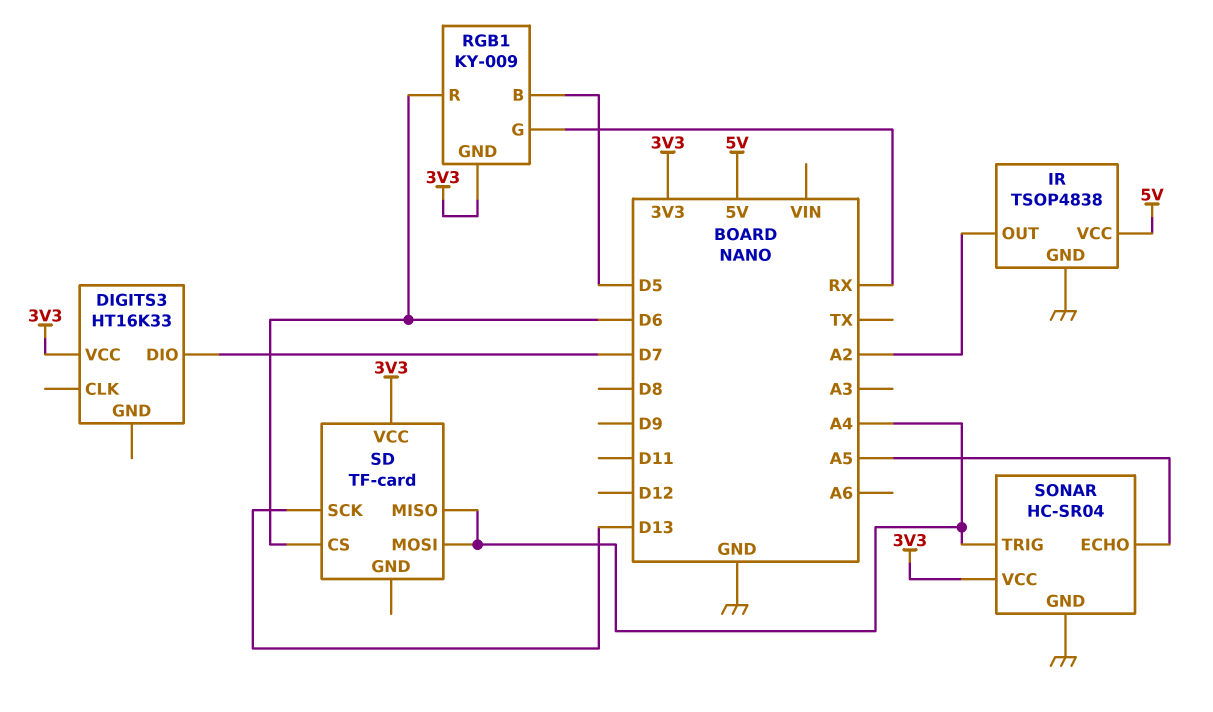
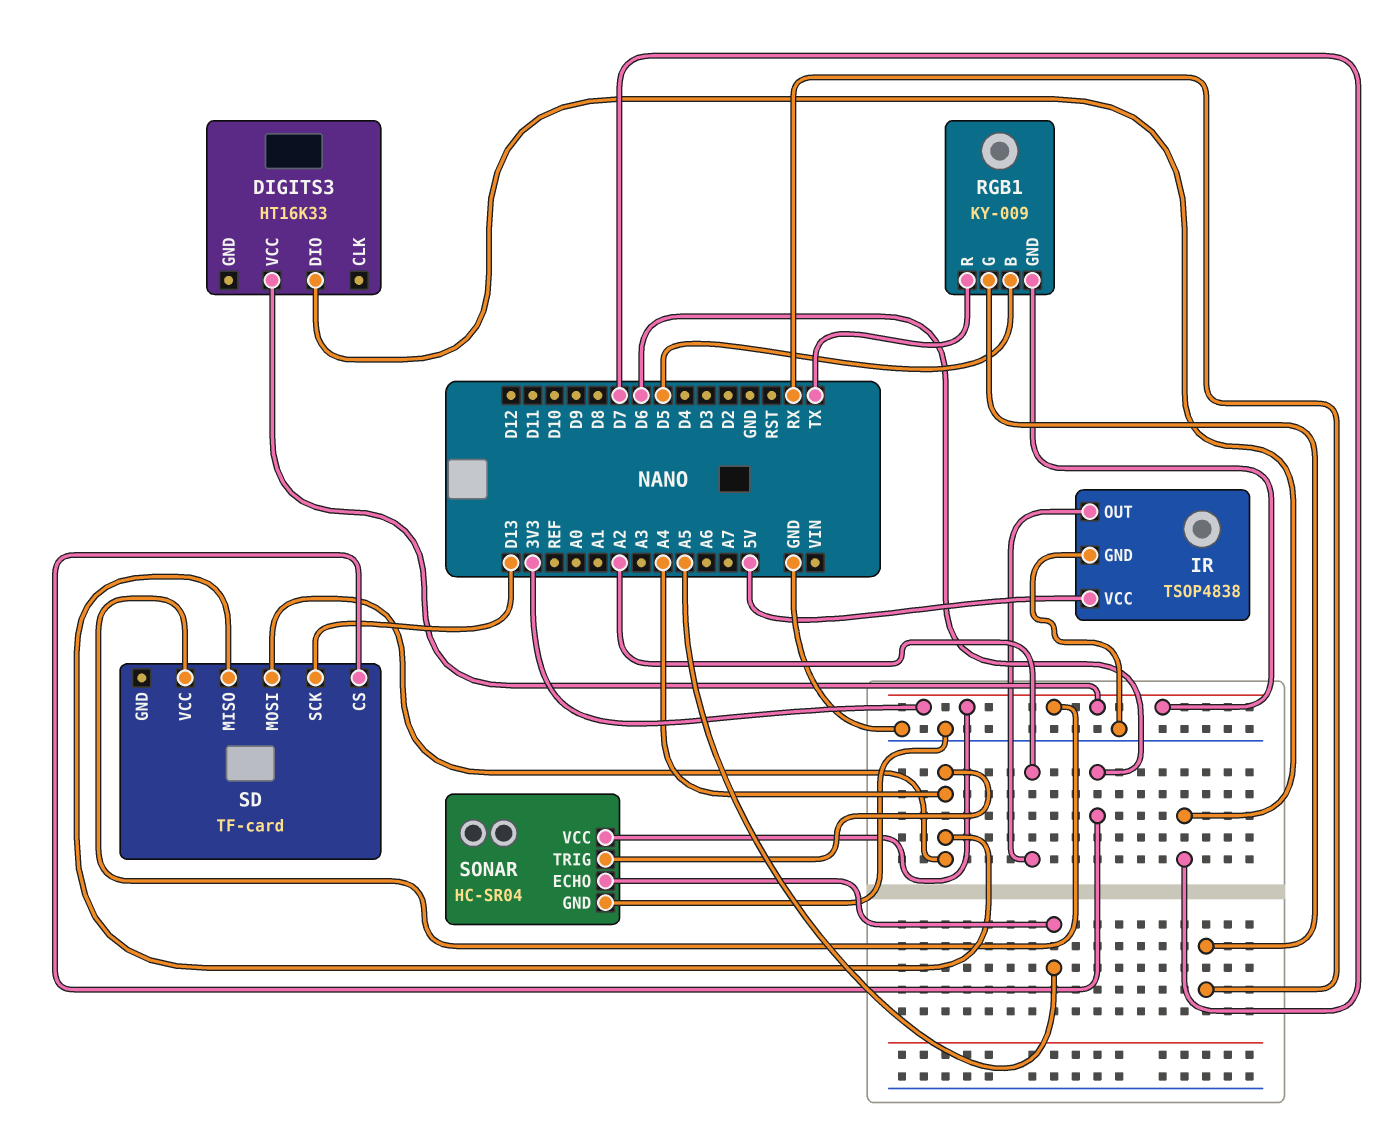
RGB1 pin R: D6 -> TX

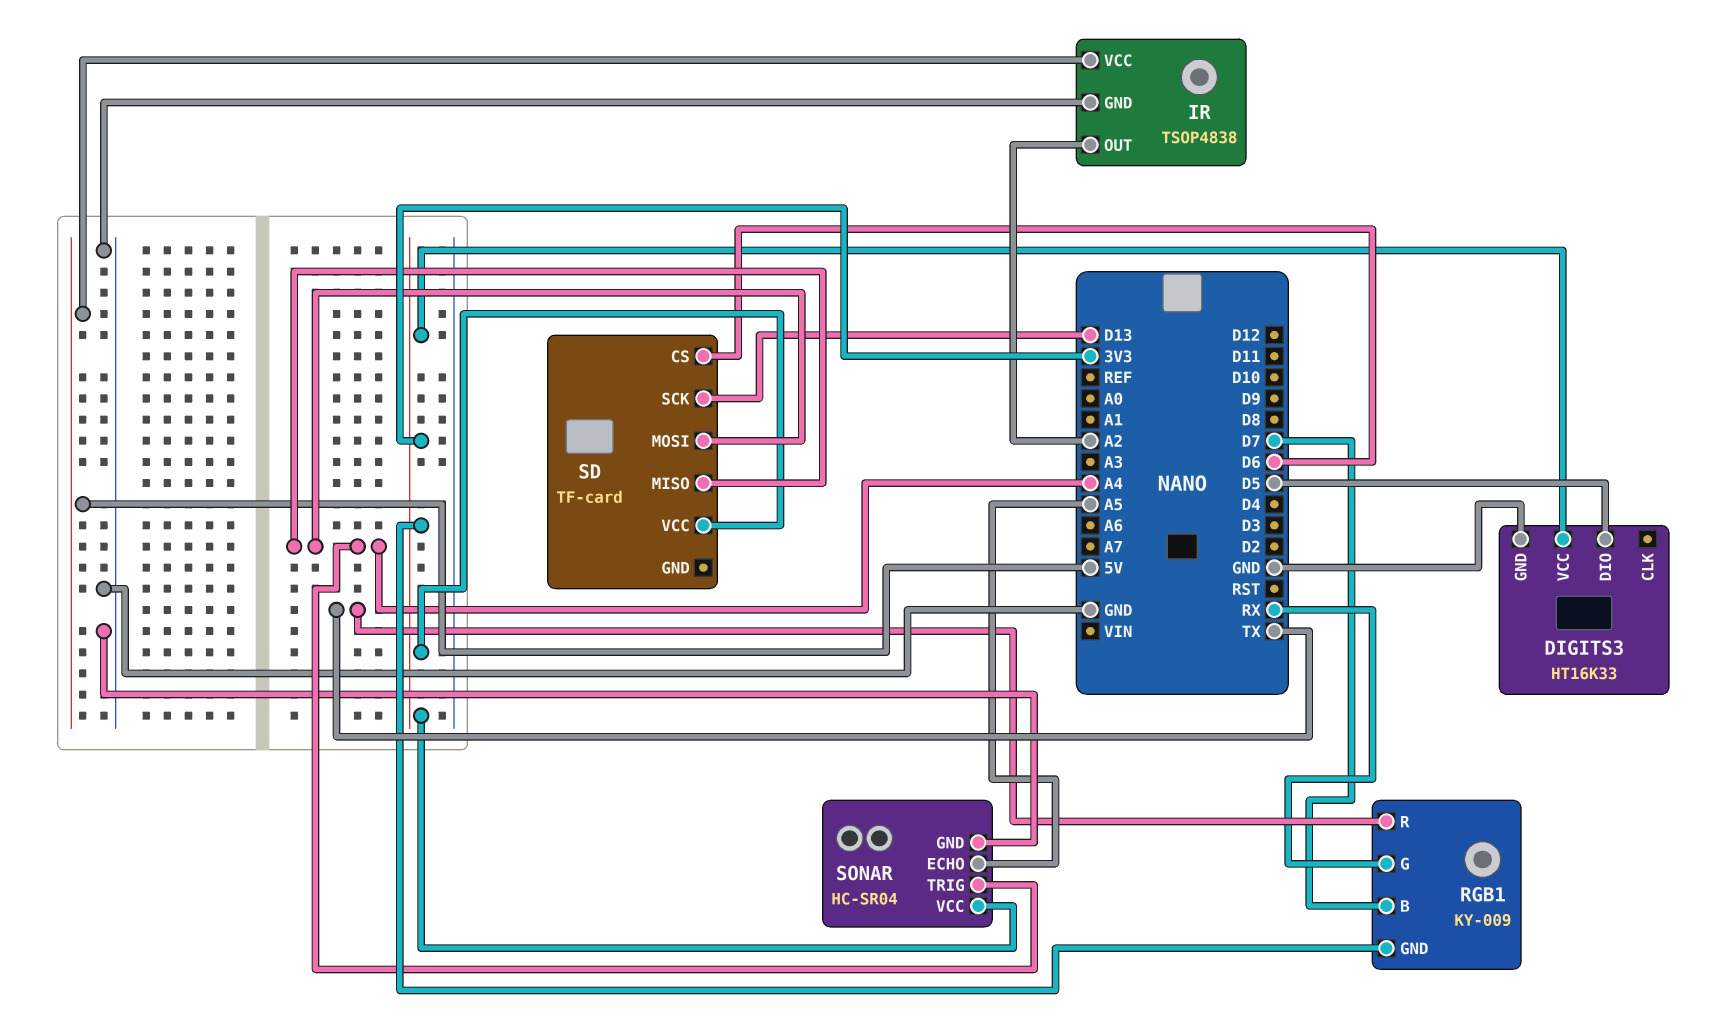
DIGITS3 pin DIO: D7 -> D5
DIGITS3 pin GND: none -> GND
RGB1 pin B: D5 -> D7

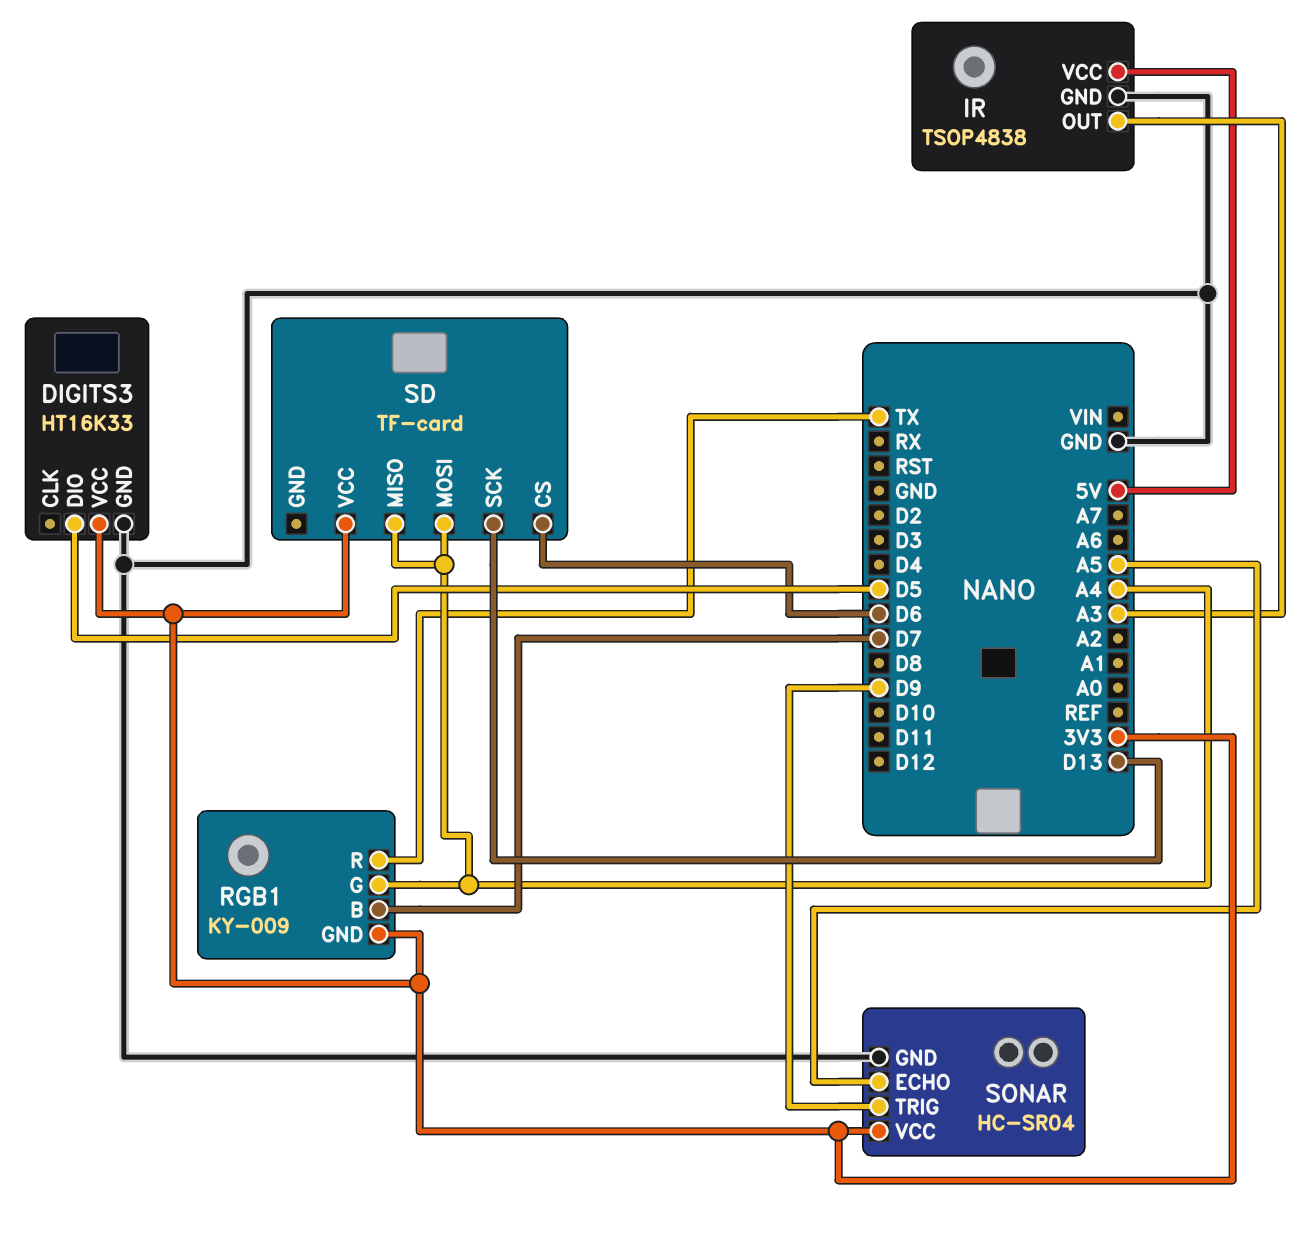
IR pin OUT: A2 -> A3
RGB1 pin G: RX -> A4
SONAR pin TRIG: A4 -> D9

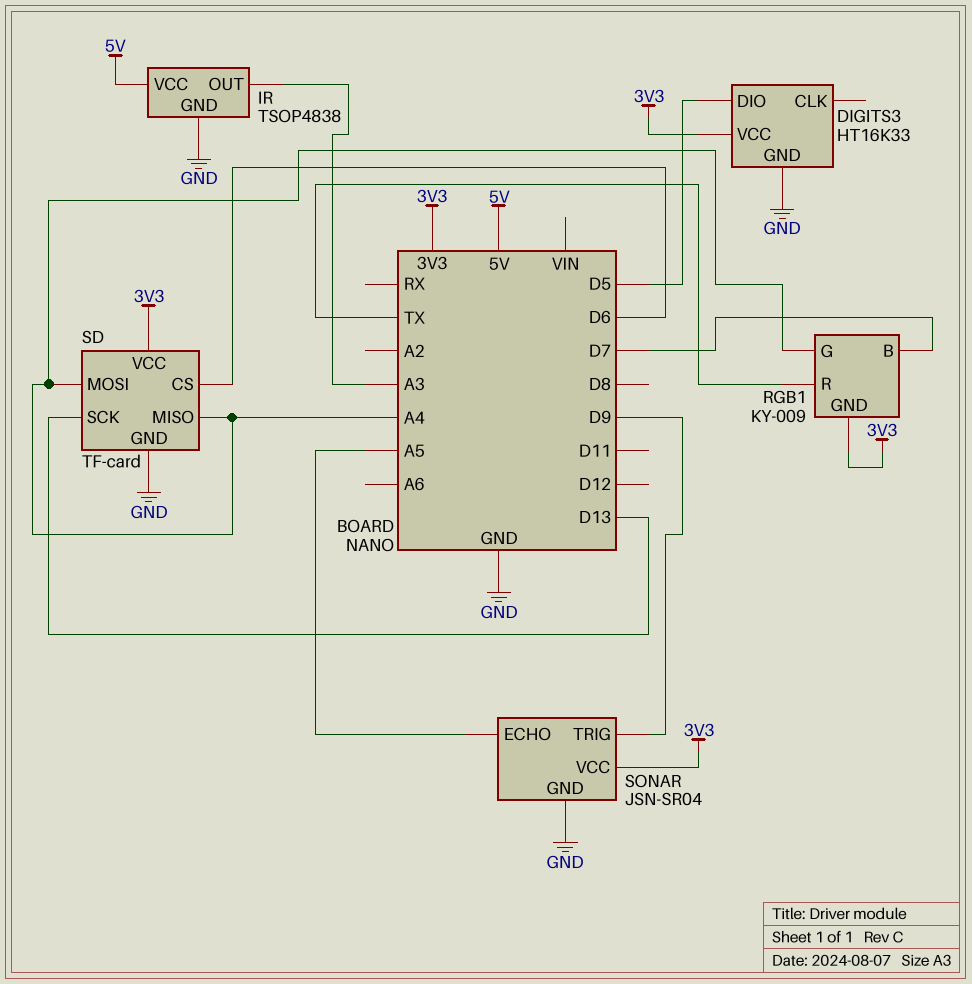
SD pin GND: none -> GND
SONAR: HC-SR04 -> JSN-SR04

